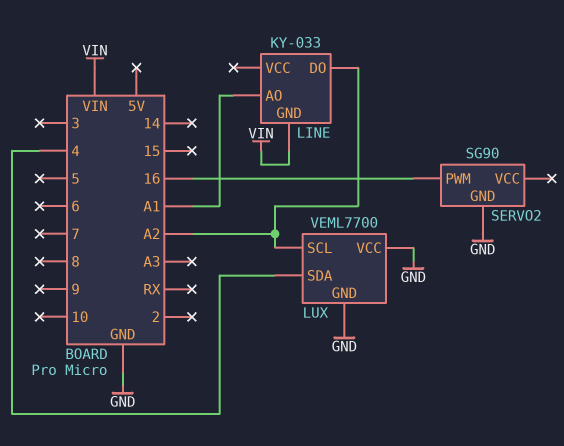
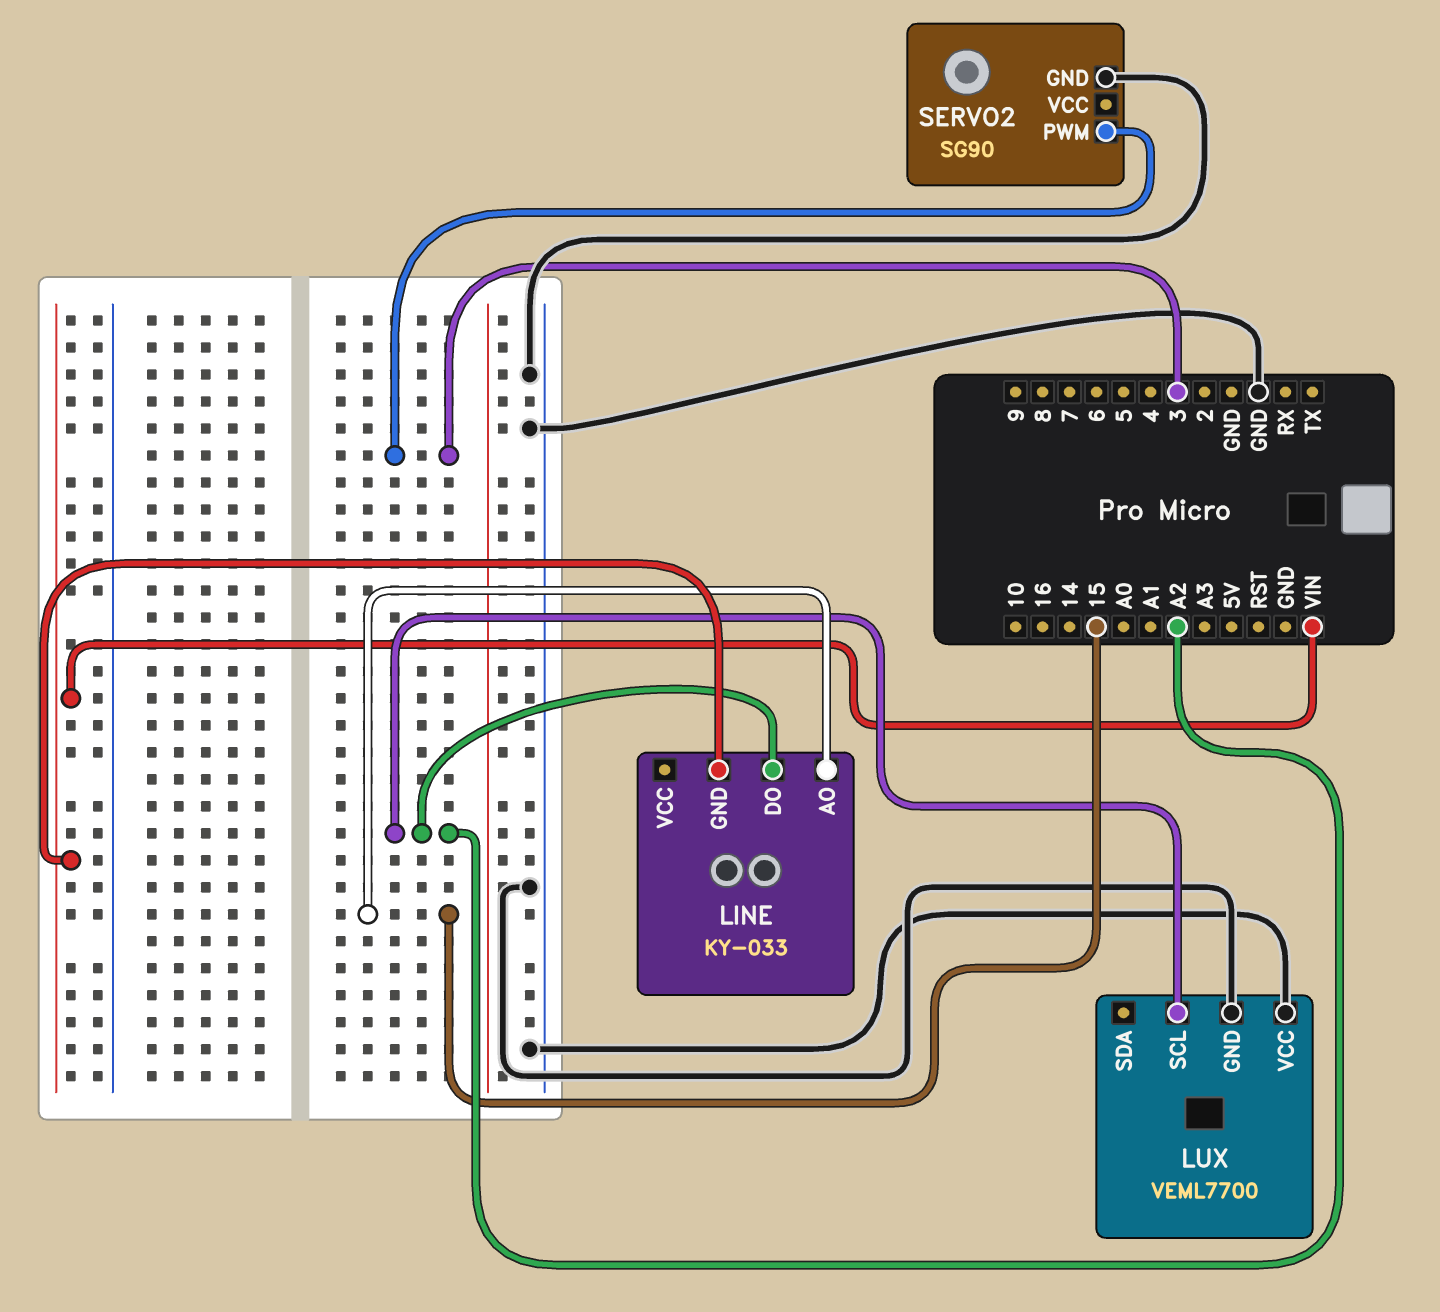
LINE pin AO: A1 -> 15
LUX pin SDA: 4 -> none
SERVO2 pin PWM: 16 -> 3

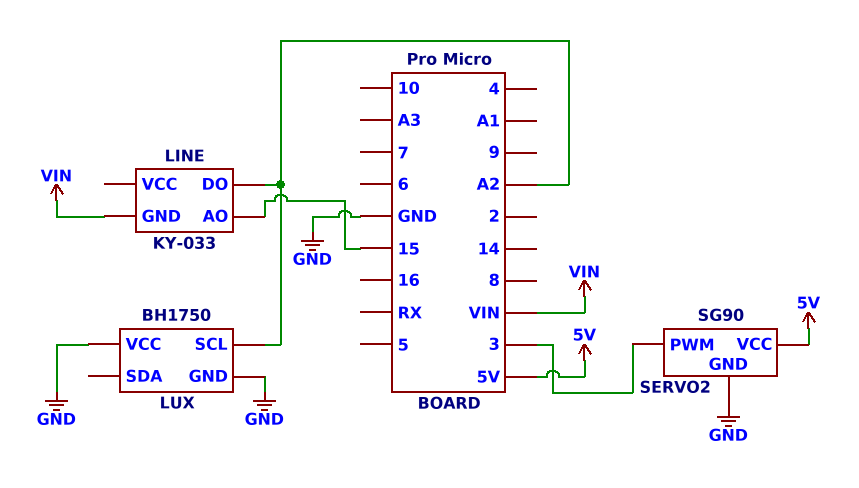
LUX: VEML7700 -> BH1750
SERVO2 pin VCC: none -> 5V

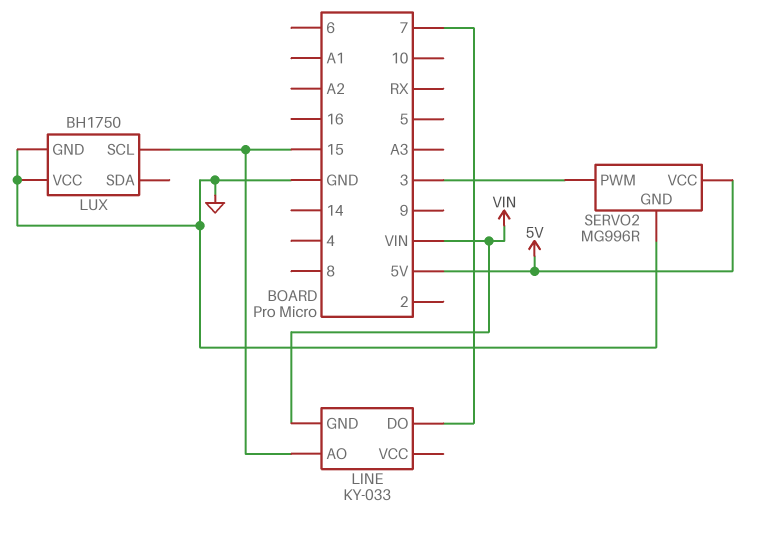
LINE pin DO: A2 -> 7
LUX pin SCL: A2 -> 15
SERVO2: SG90 -> MG996R

